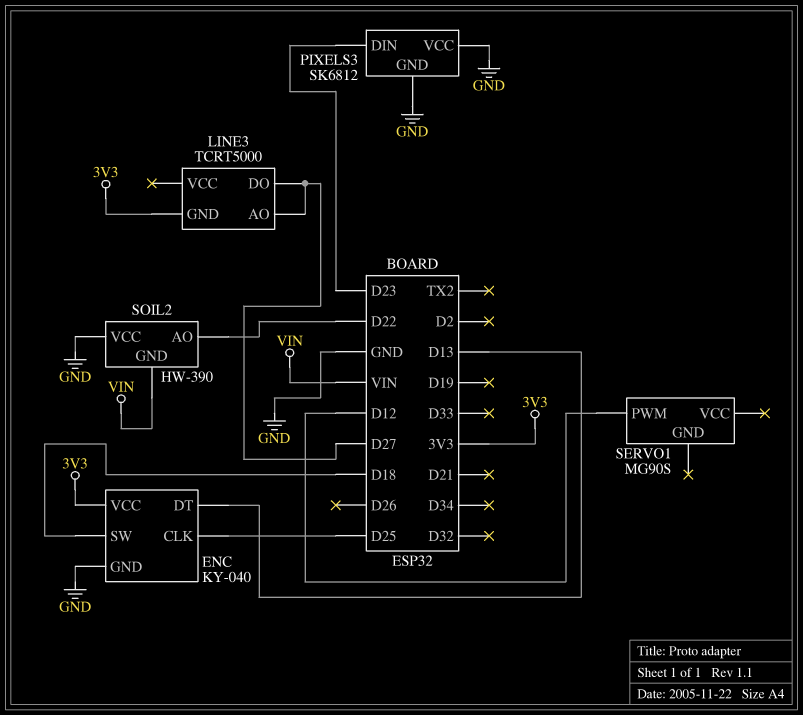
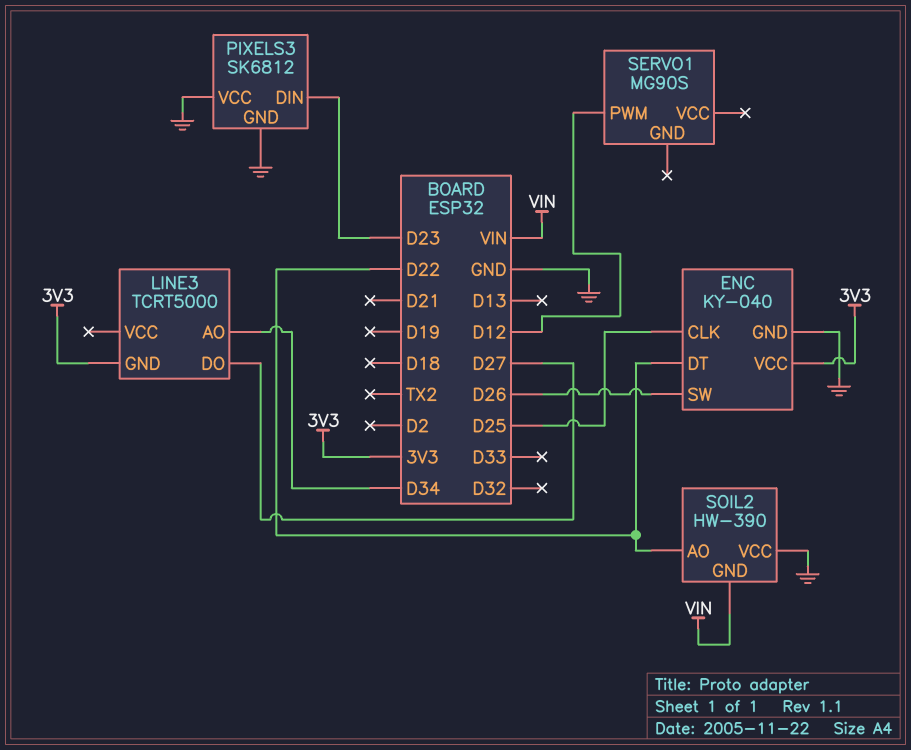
ENC pin DT: D13 -> D22
ENC pin SW: D18 -> D26
LINE3 pin AO: D27 -> D34

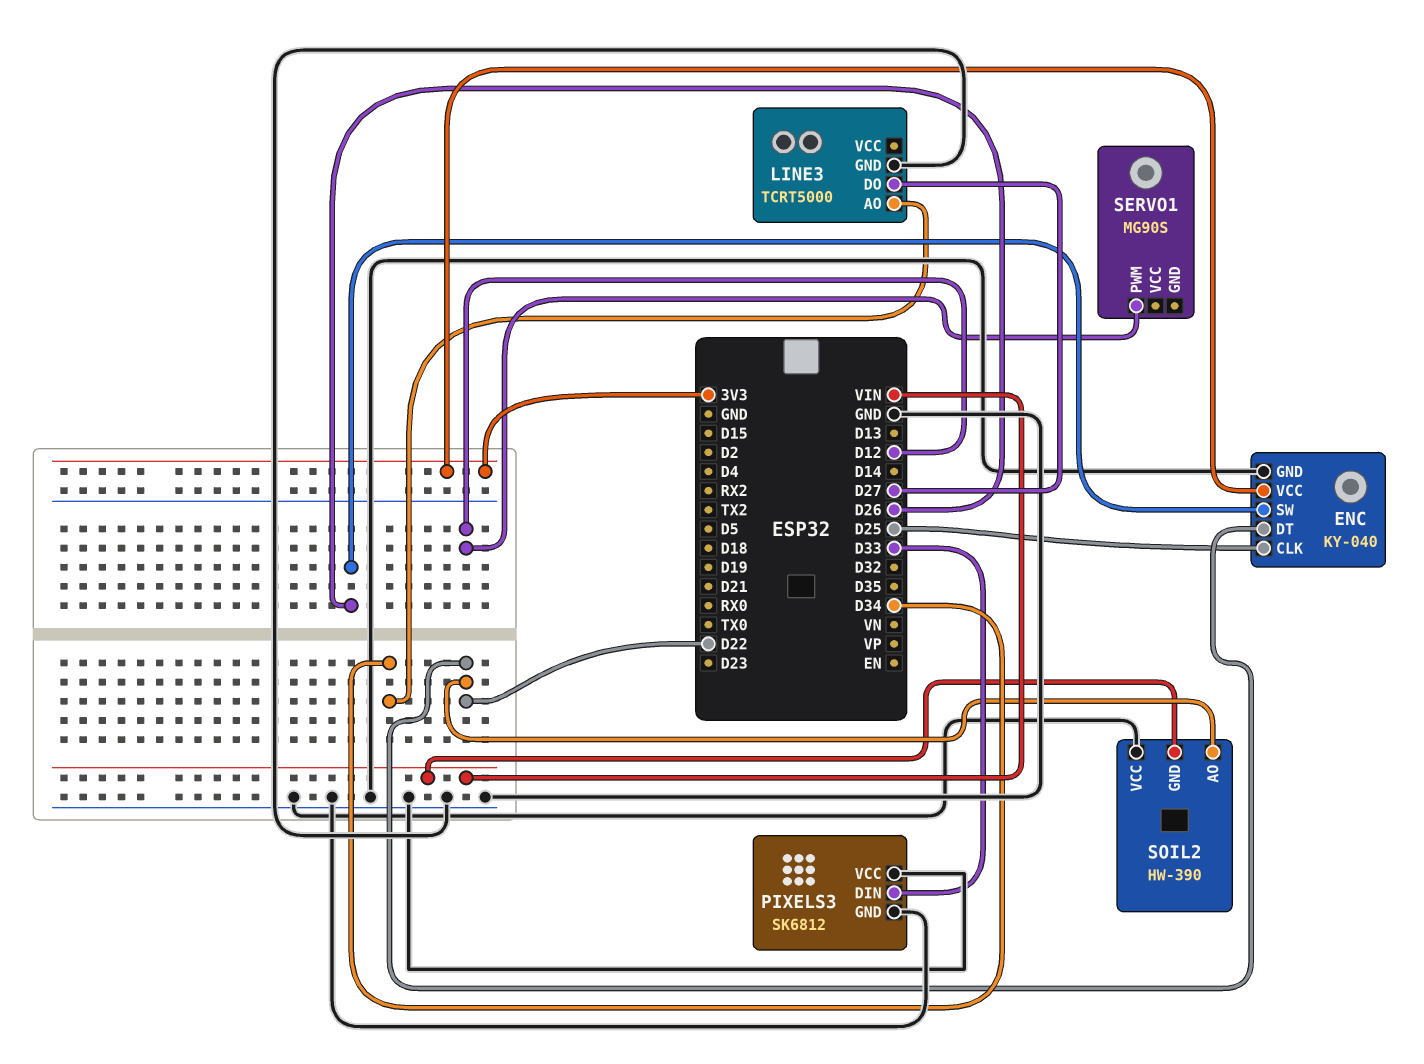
LINE3 pin GND: 3V3 -> GND
PIXELS3 pin DIN: D23 -> D33

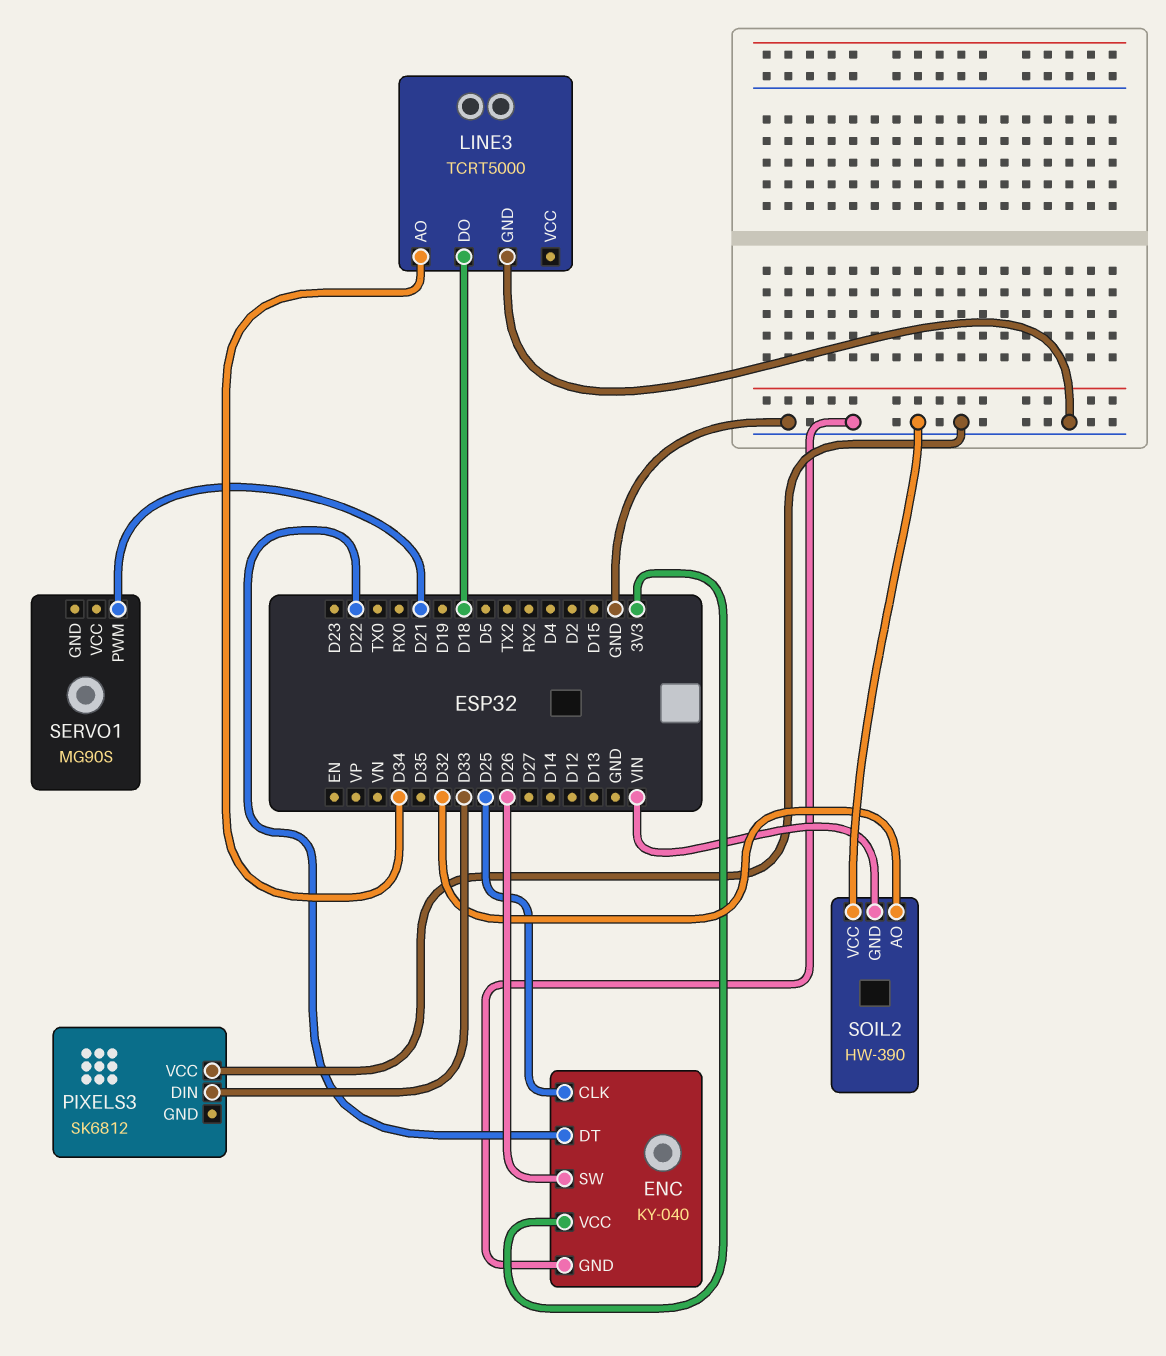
LINE3 pin DO: D27 -> D18
PIXELS3 pin GND: GND -> none
SERVO1 pin PWM: D12 -> D21
SOIL2 pin AO: D22 -> D32

